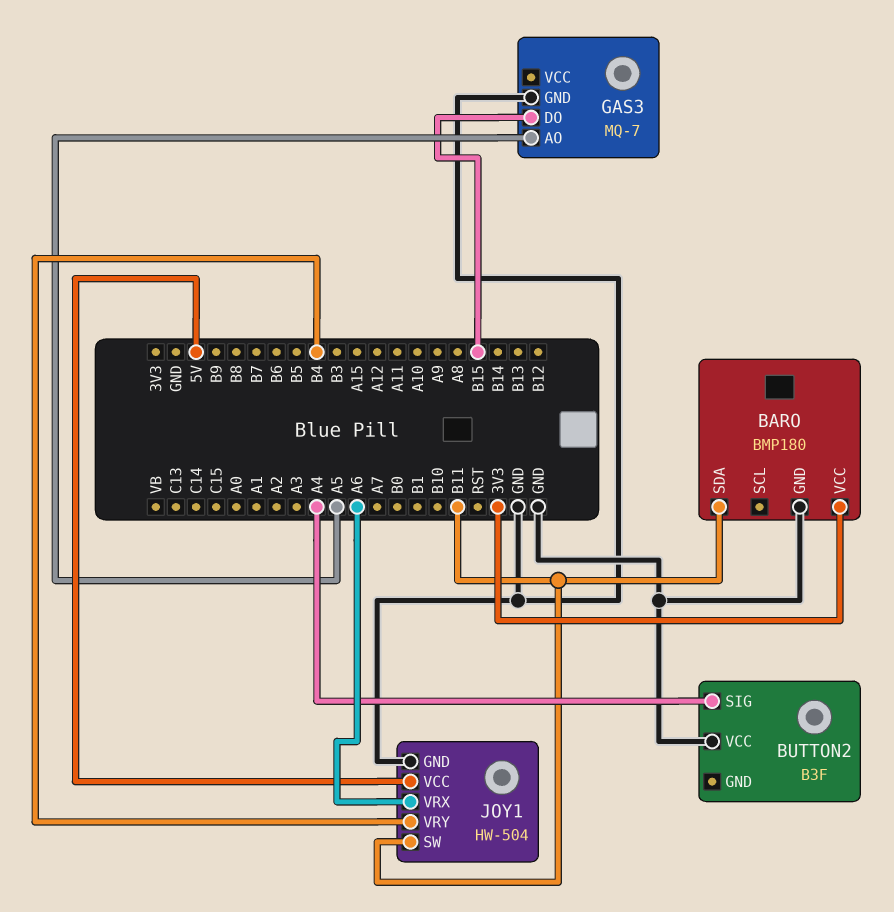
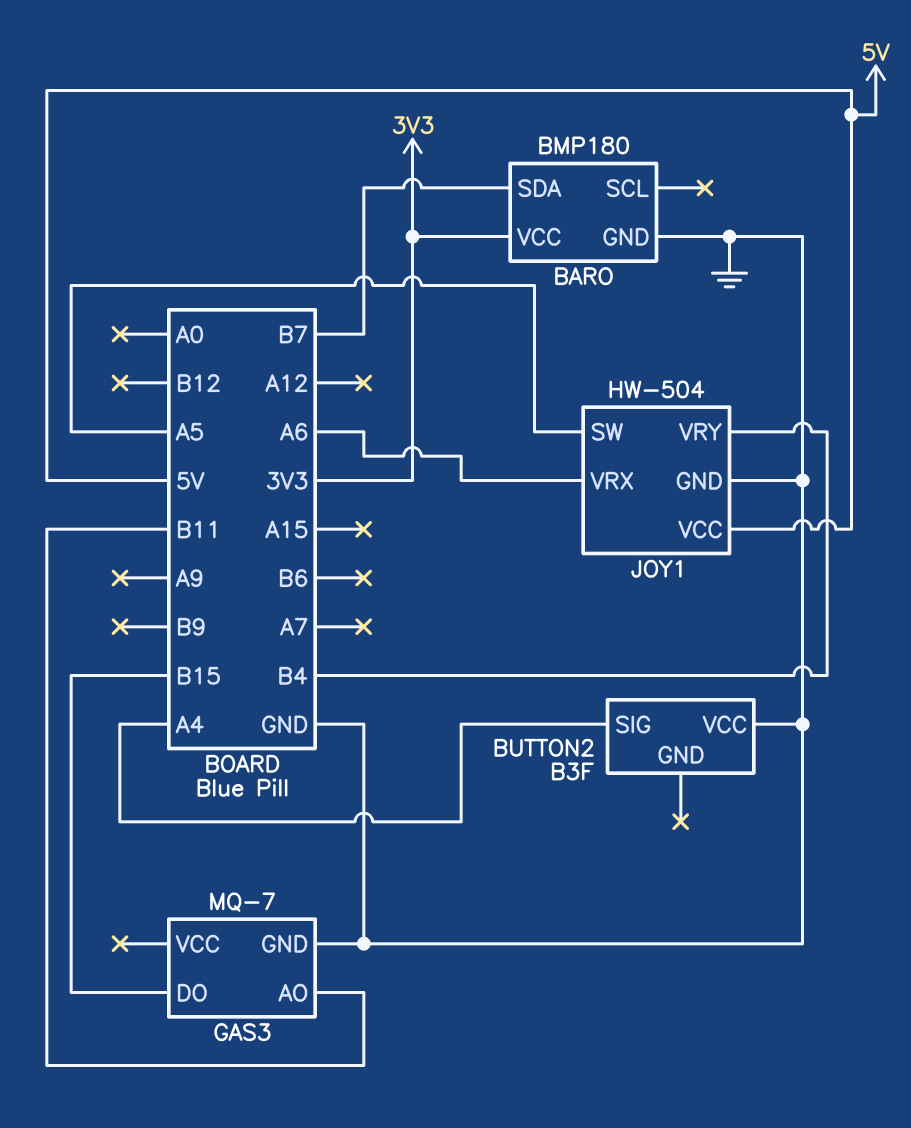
BARO pin SDA: B11 -> B7
GAS3 pin AO: A5 -> B11
JOY1 pin SW: B11 -> A5

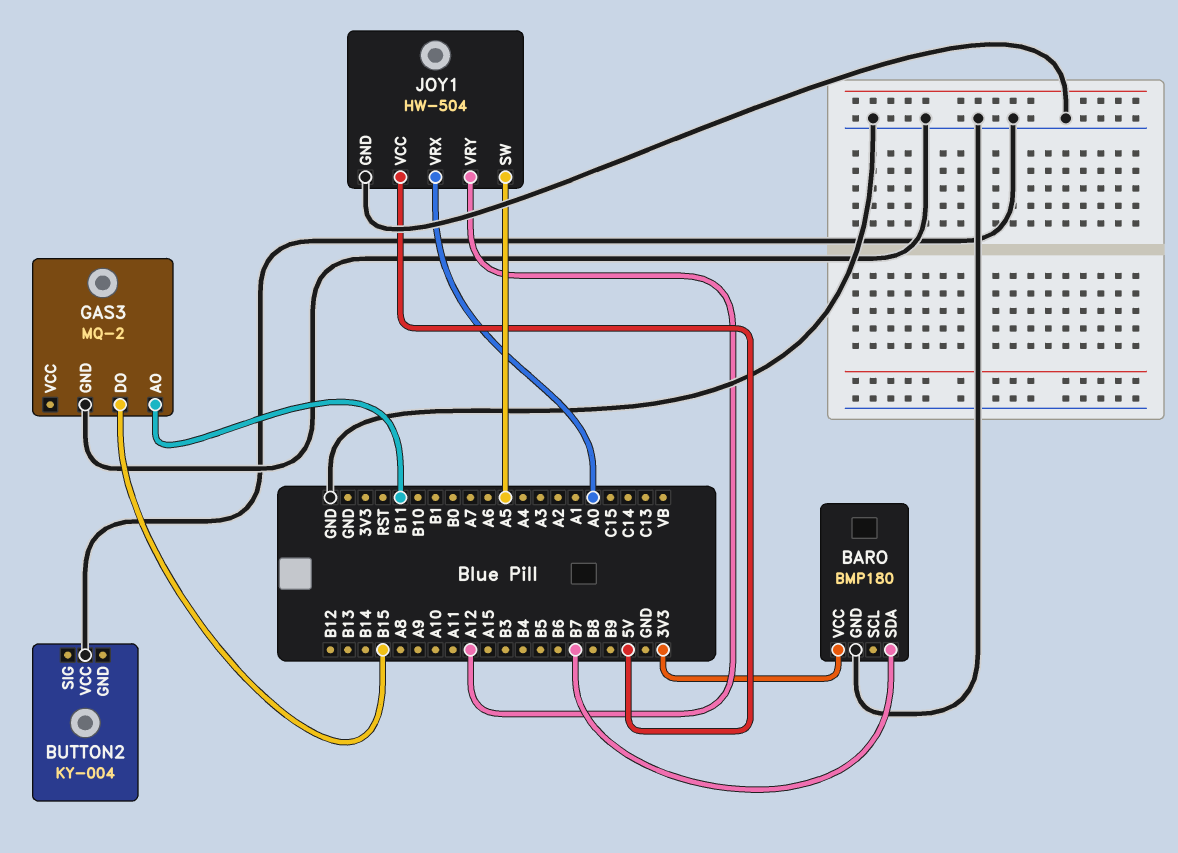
BUTTON2: B3F -> KY-004
BUTTON2 pin SIG: A4 -> none
GAS3: MQ-7 -> MQ-2
JOY1 pin VRX: A6 -> A0
JOY1 pin VRY: B4 -> A12

